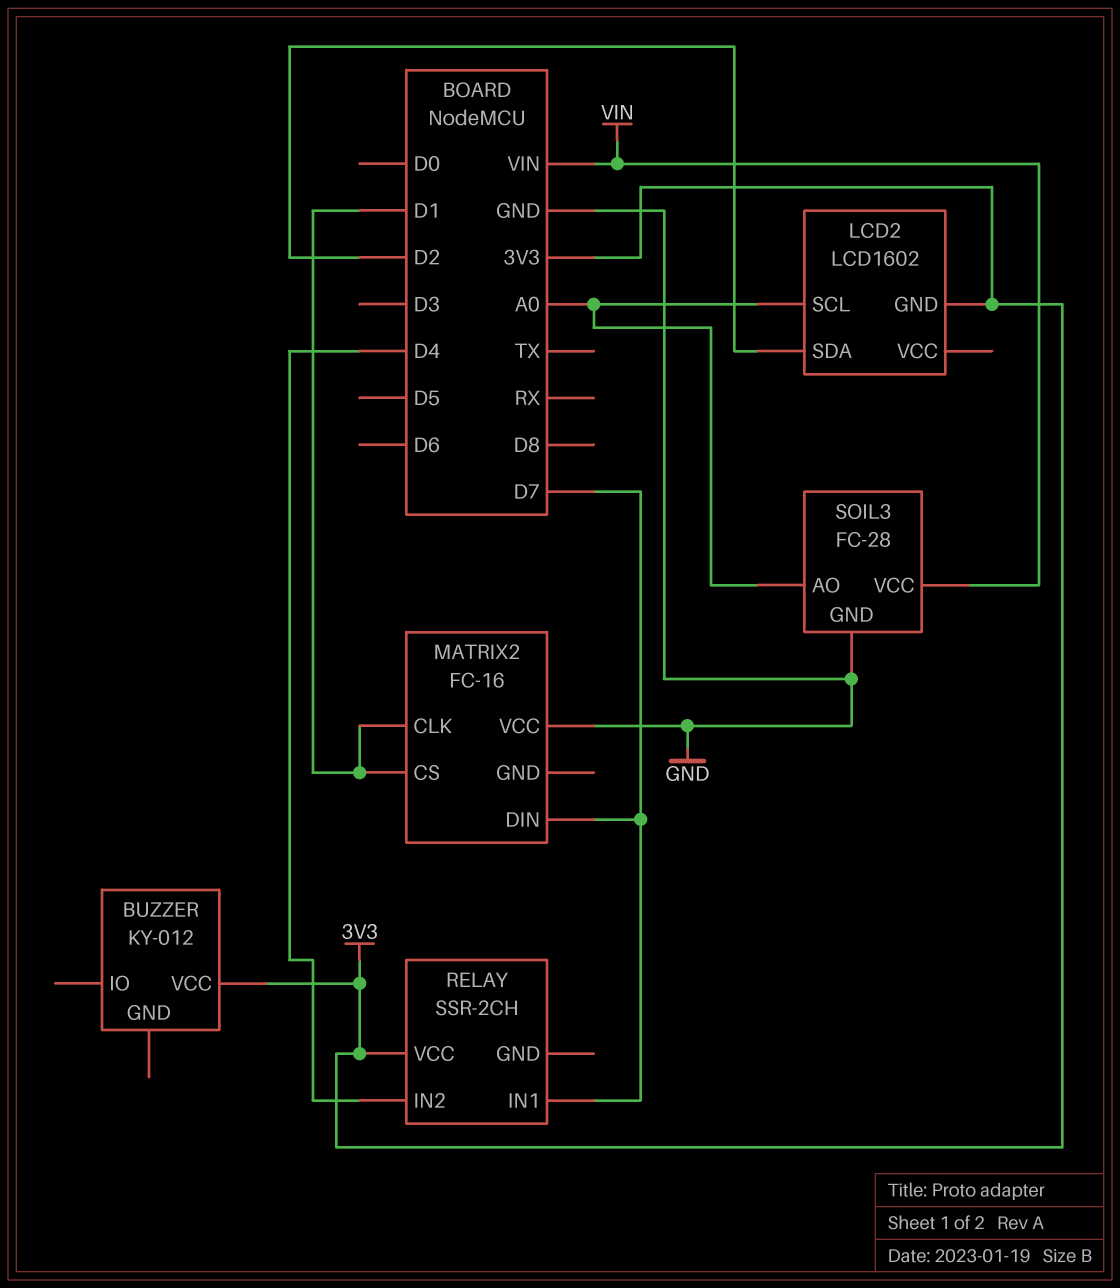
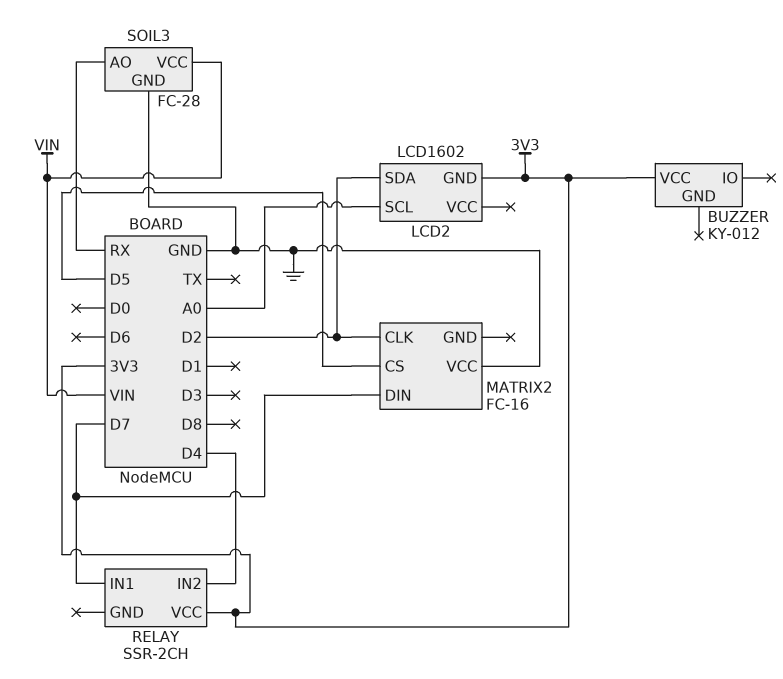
MATRIX2 pin CLK: D1 -> D2
MATRIX2 pin CS: D1 -> D5
SOIL3 pin AO: A0 -> RX

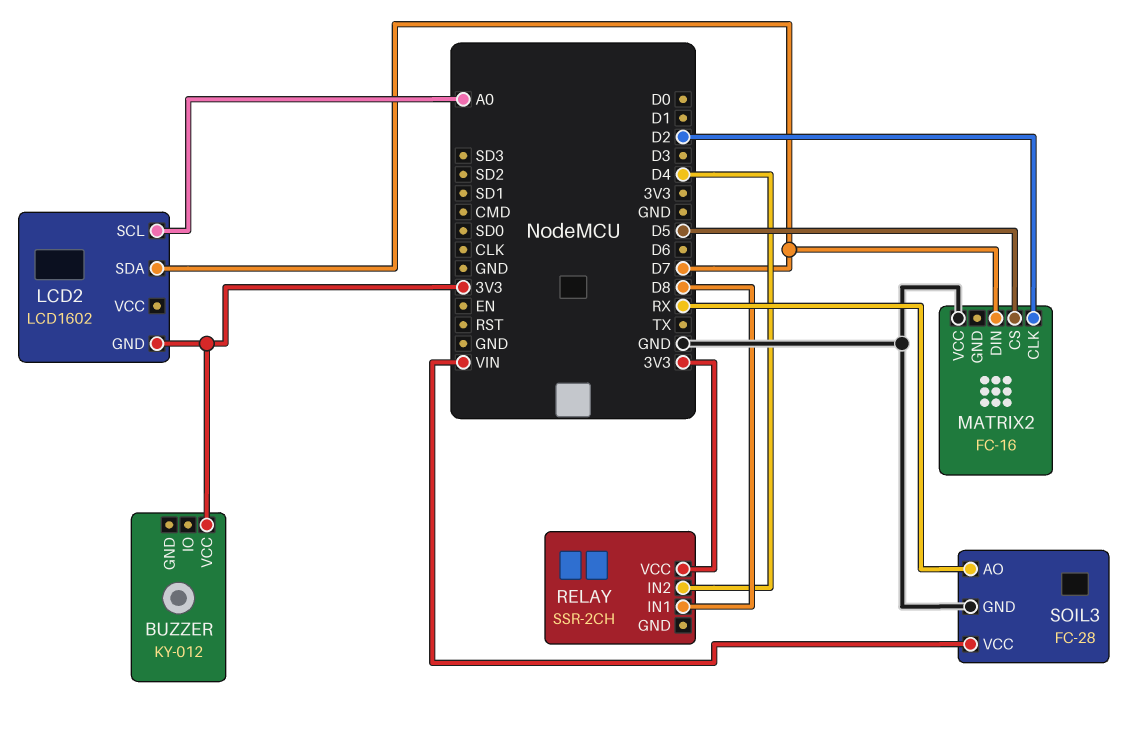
LCD2 pin SDA: D2 -> D7
RELAY pin IN1: D7 -> D8

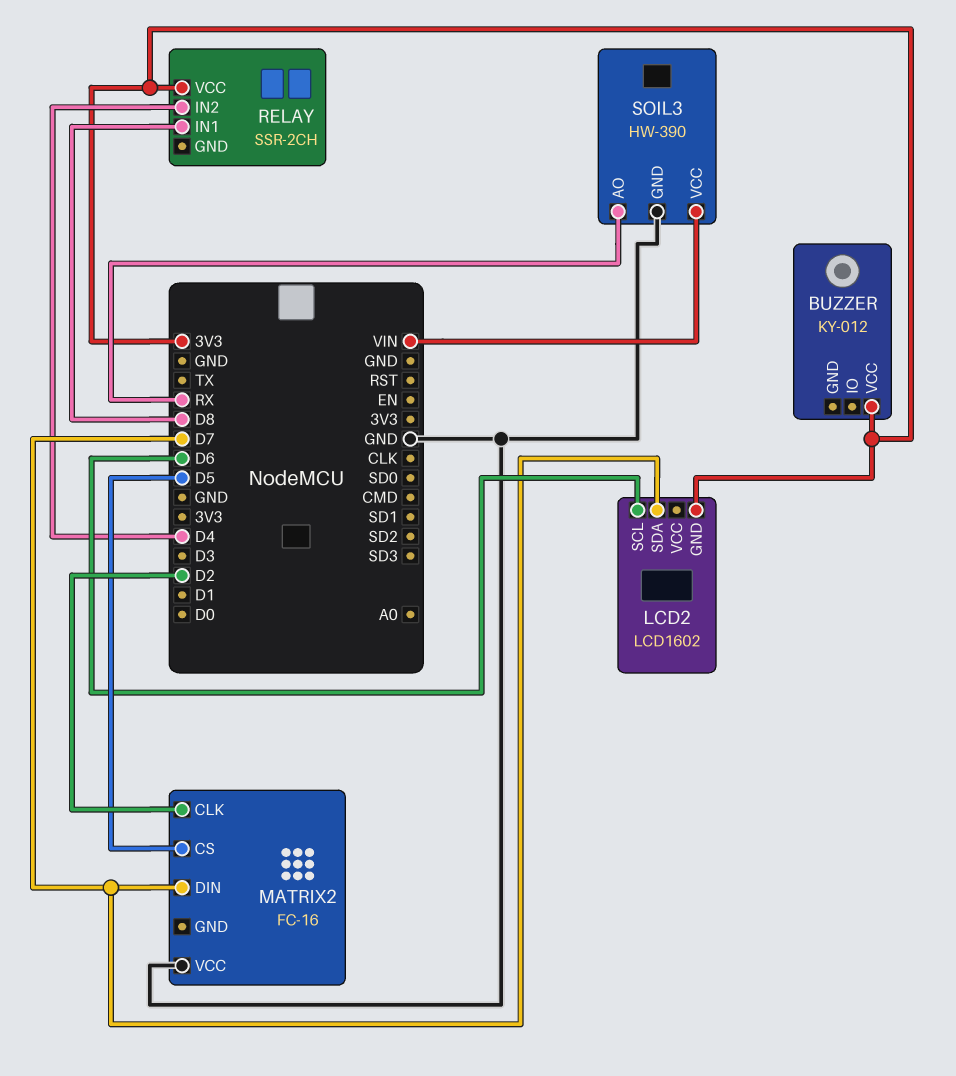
LCD2 pin SCL: A0 -> D6
SOIL3: FC-28 -> HW-390

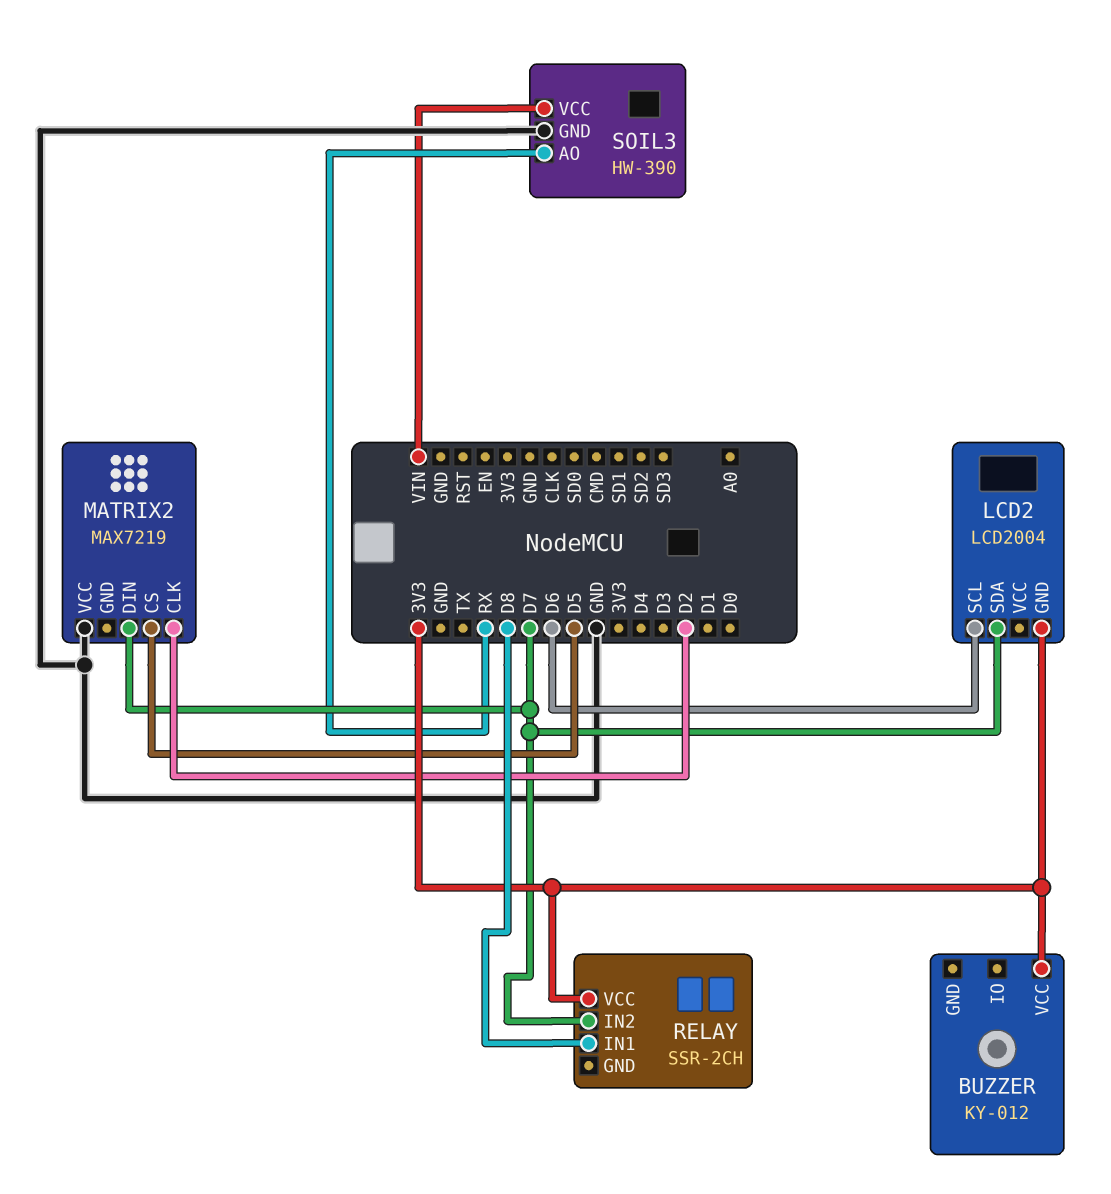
LCD2: LCD1602 -> LCD2004
MATRIX2: FC-16 -> MAX7219
RELAY pin IN2: D4 -> D7

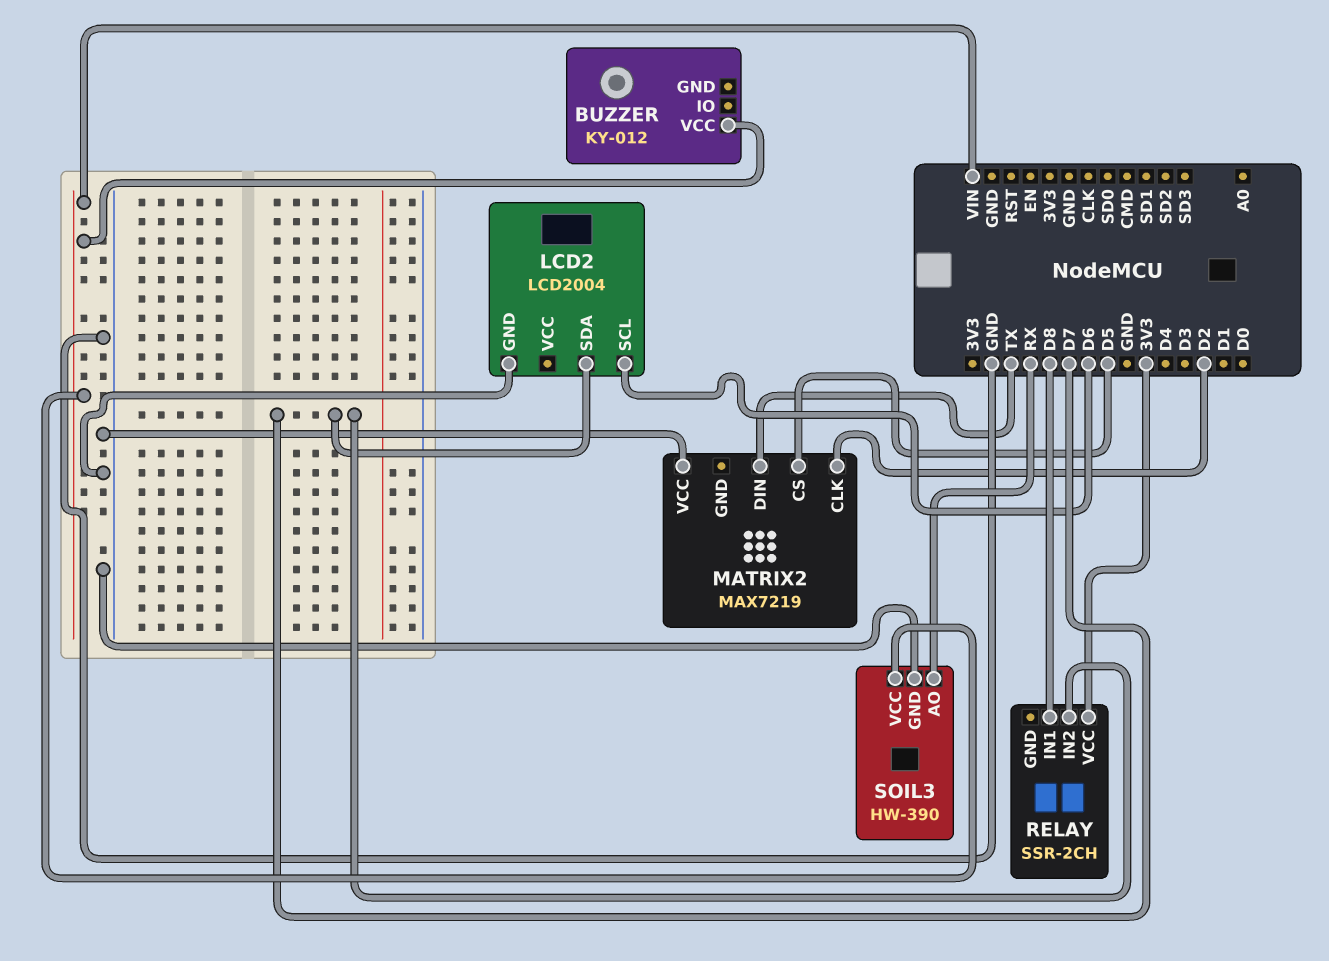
BUZZER pin VCC: 3V3 -> VIN
LCD2 pin GND: 3V3 -> GND
MATRIX2 pin DIN: D7 -> TX

